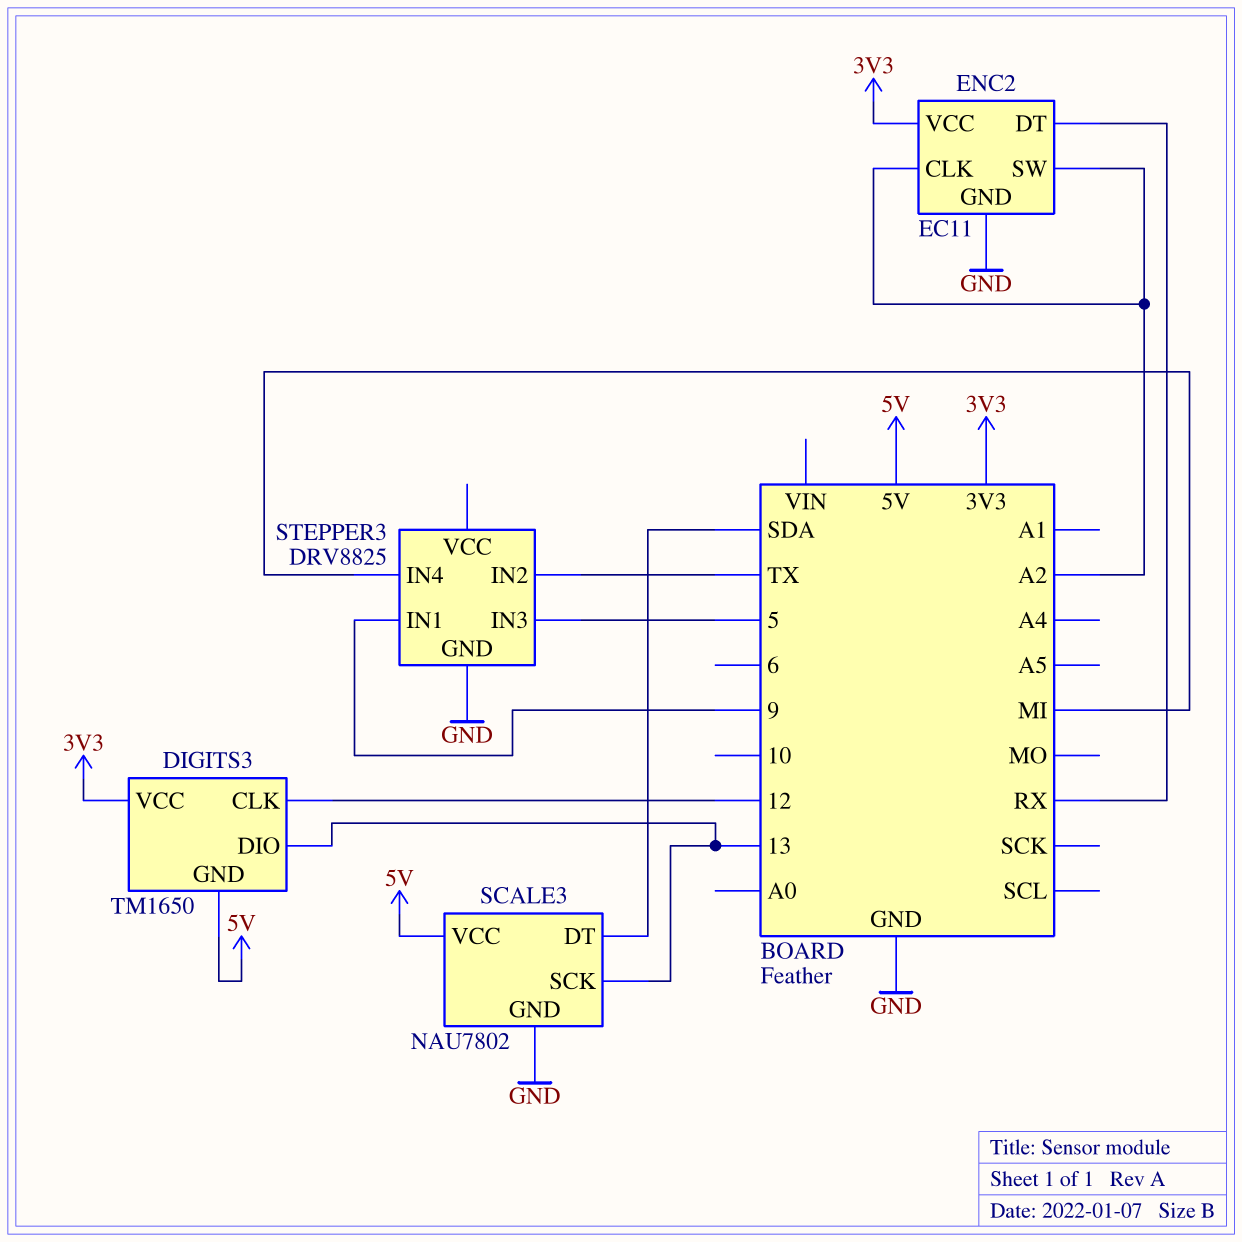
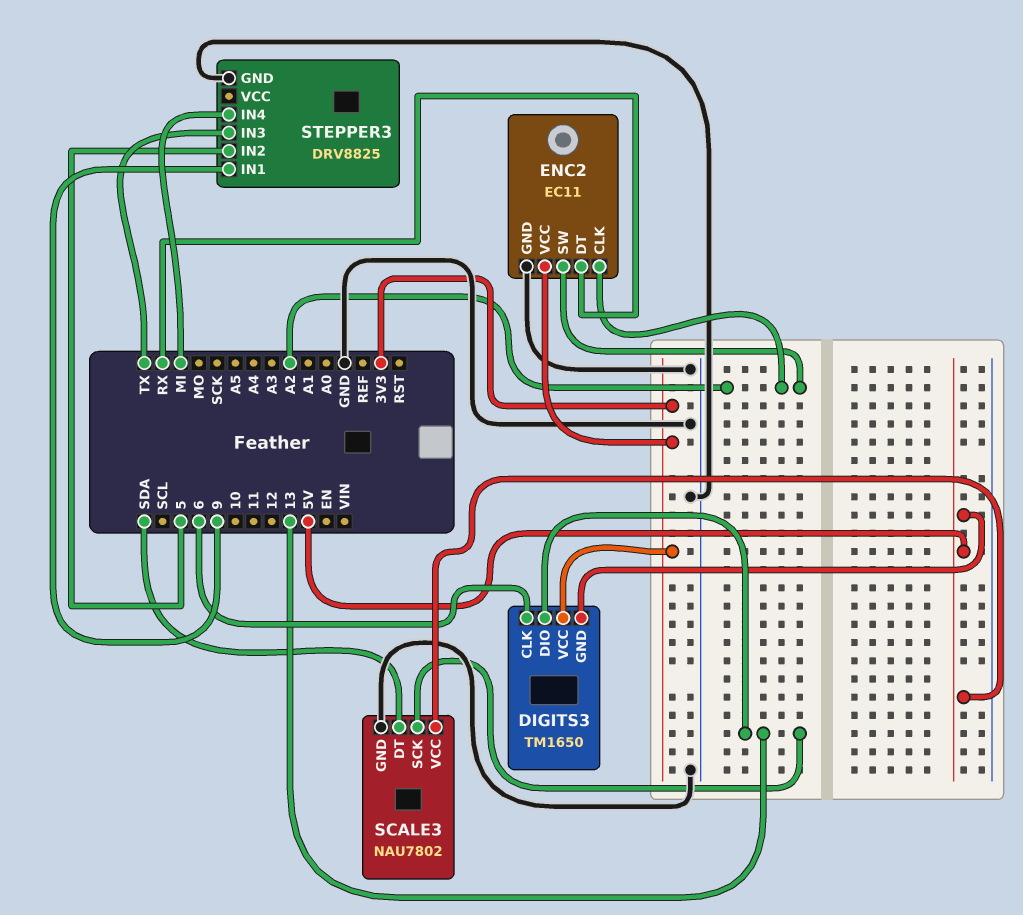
DIGITS3 pin CLK: 12 -> 6
STEPPER3 pin IN2: TX -> 5
STEPPER3 pin IN3: 5 -> TX

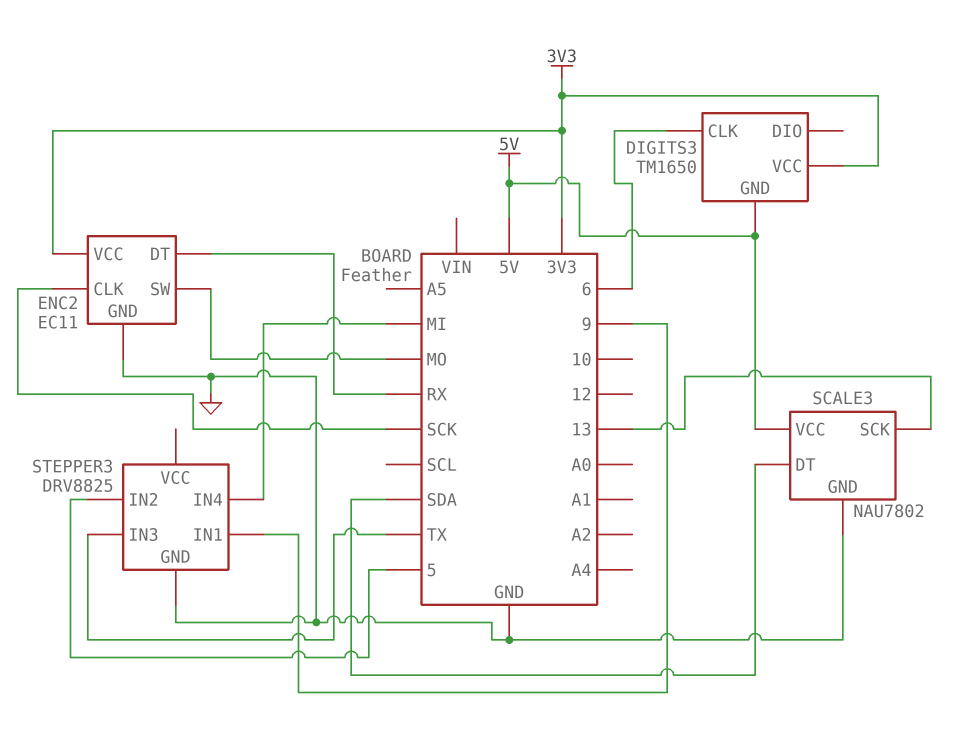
DIGITS3 pin DIO: 13 -> none
ENC2 pin CLK: A2 -> SCK
ENC2 pin SW: A2 -> MO

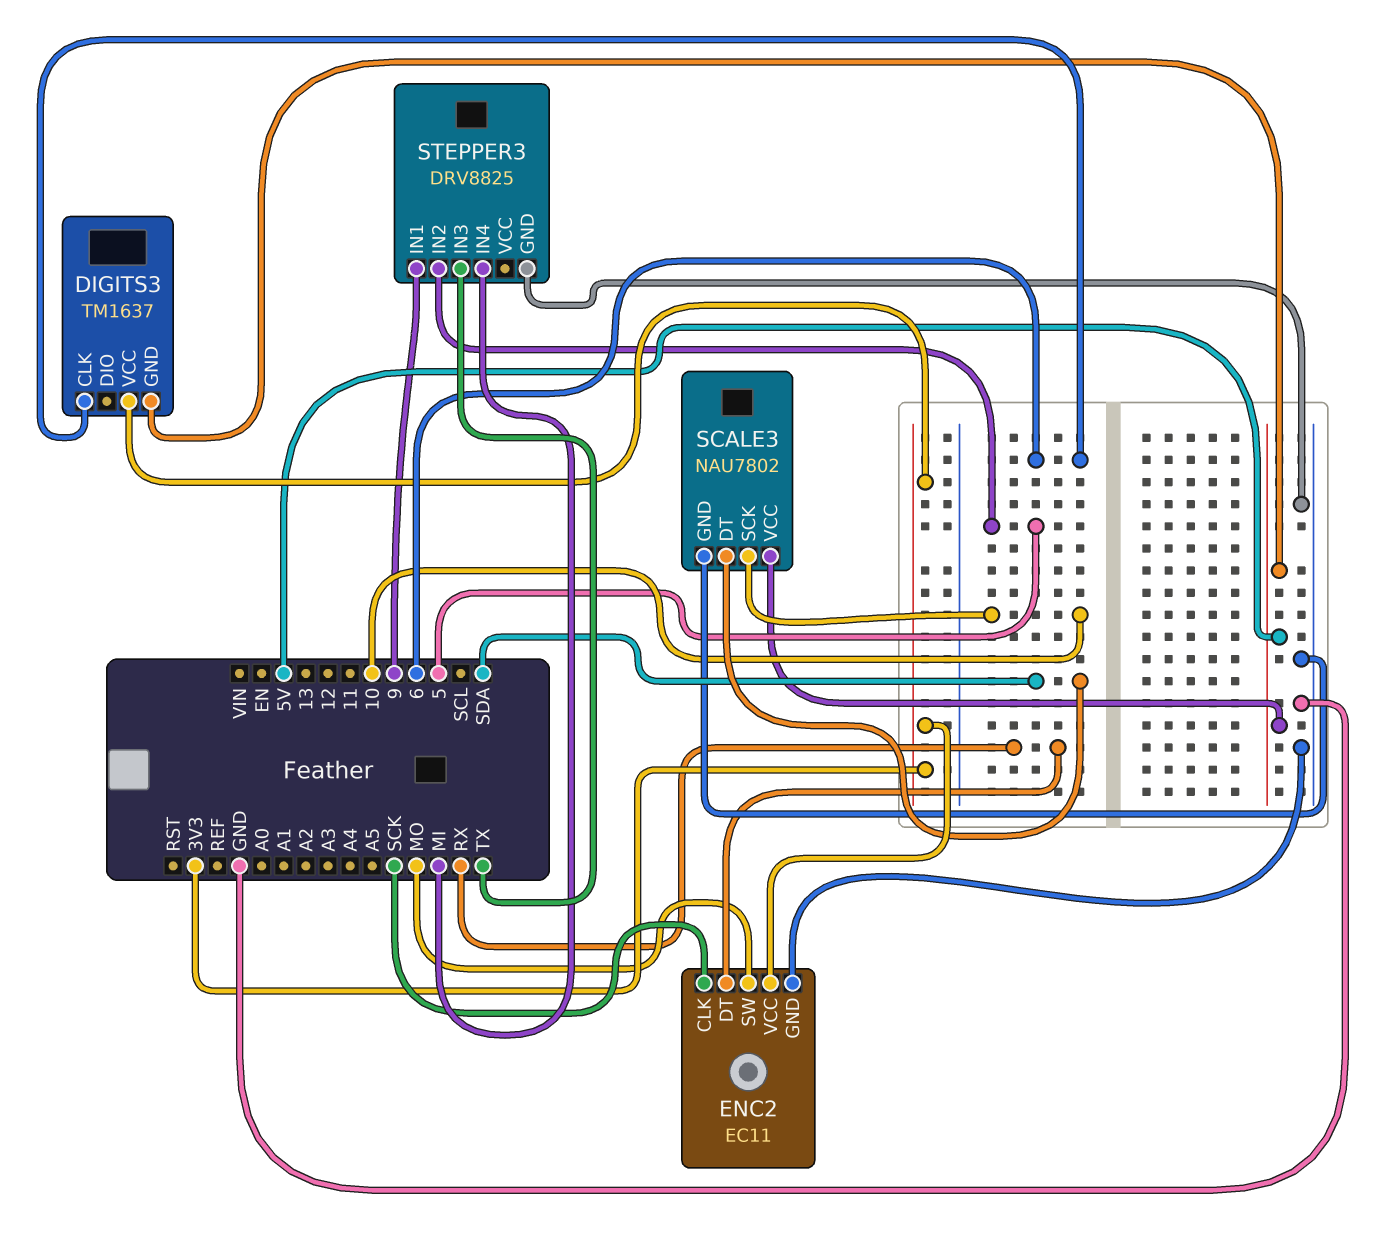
DIGITS3: TM1650 -> TM1637
SCALE3 pin SCK: 13 -> 10

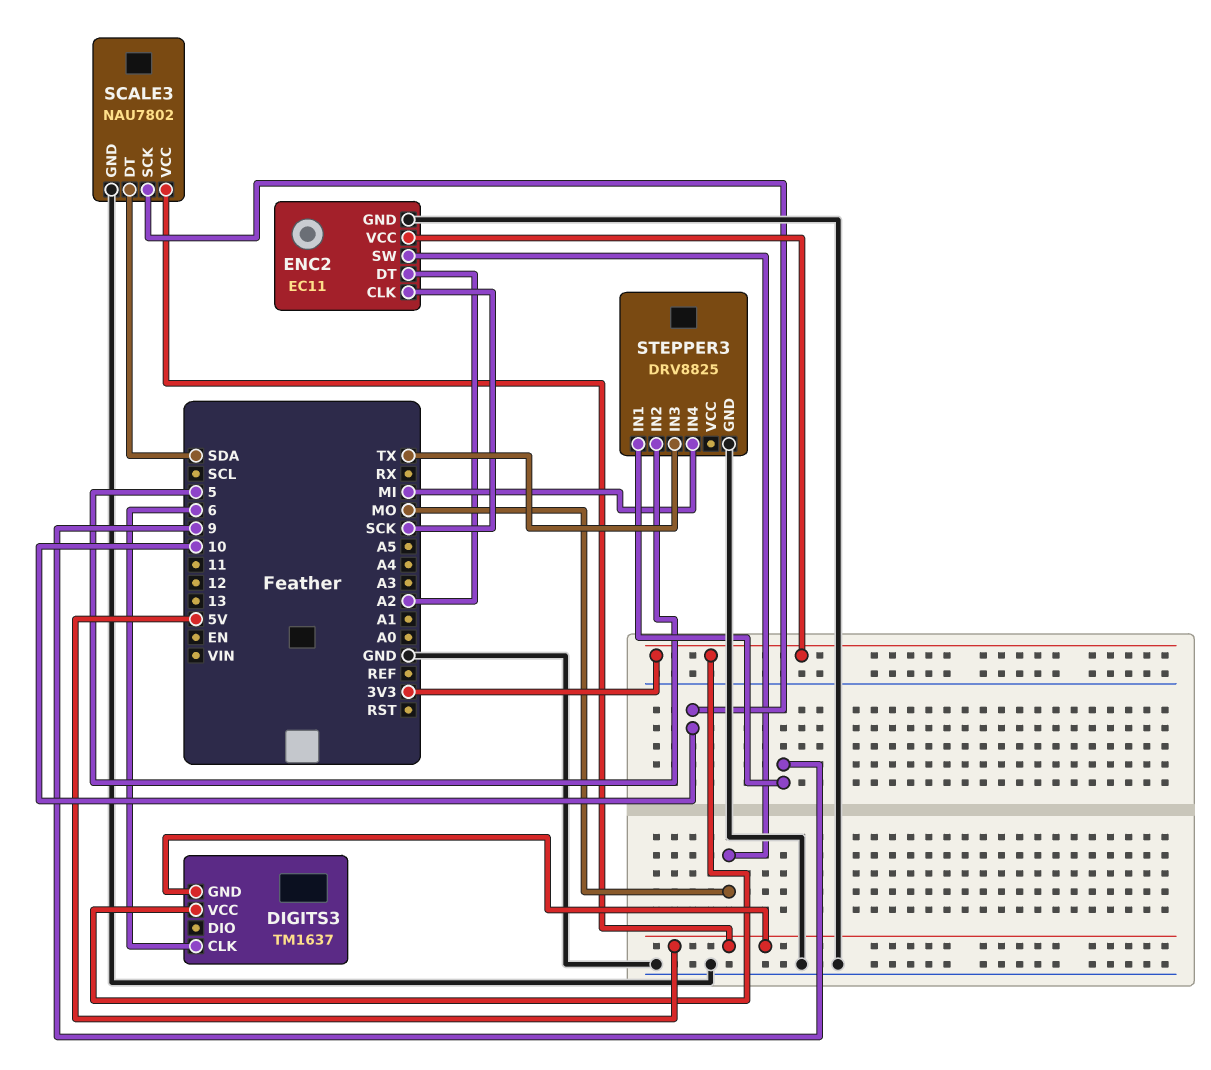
ENC2 pin DT: RX -> A2

